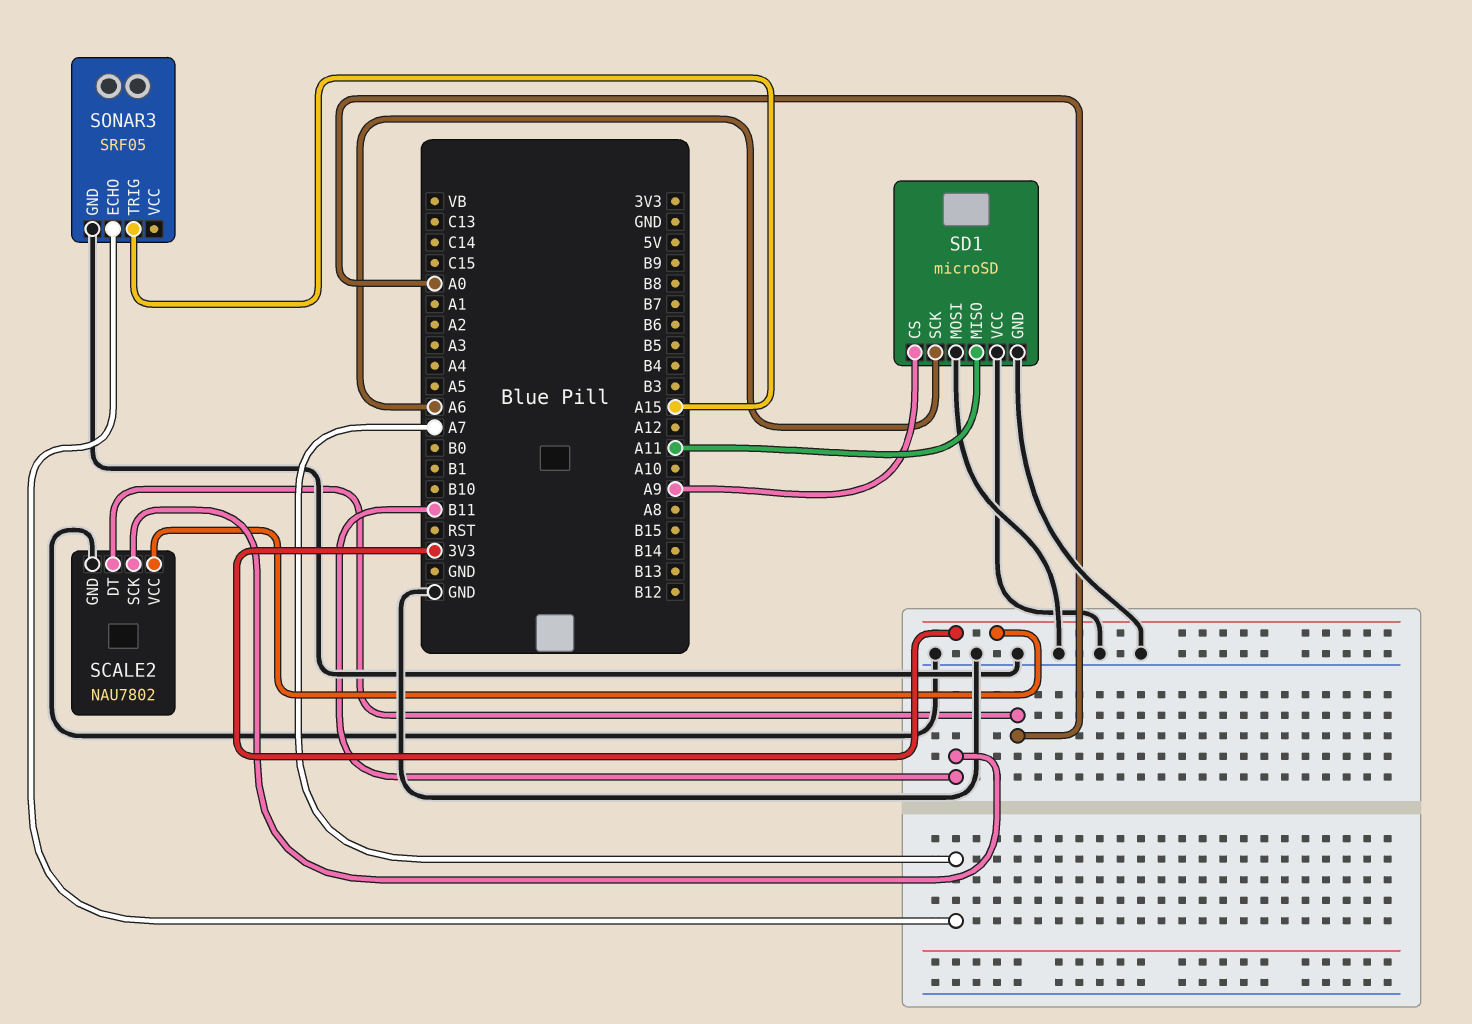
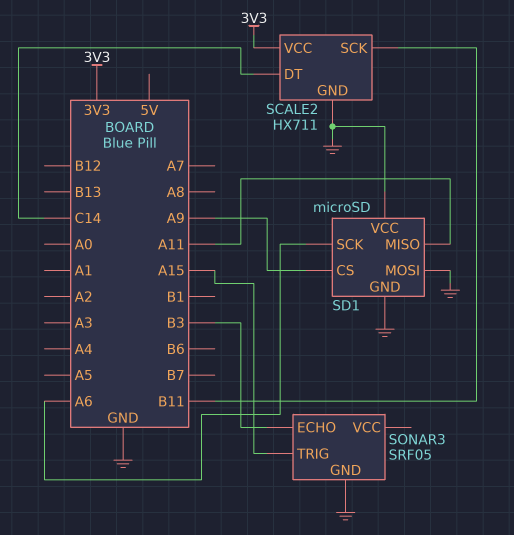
SCALE2: NAU7802 -> HX711
SCALE2 pin DT: A0 -> C14
SONAR3 pin ECHO: A7 -> B3

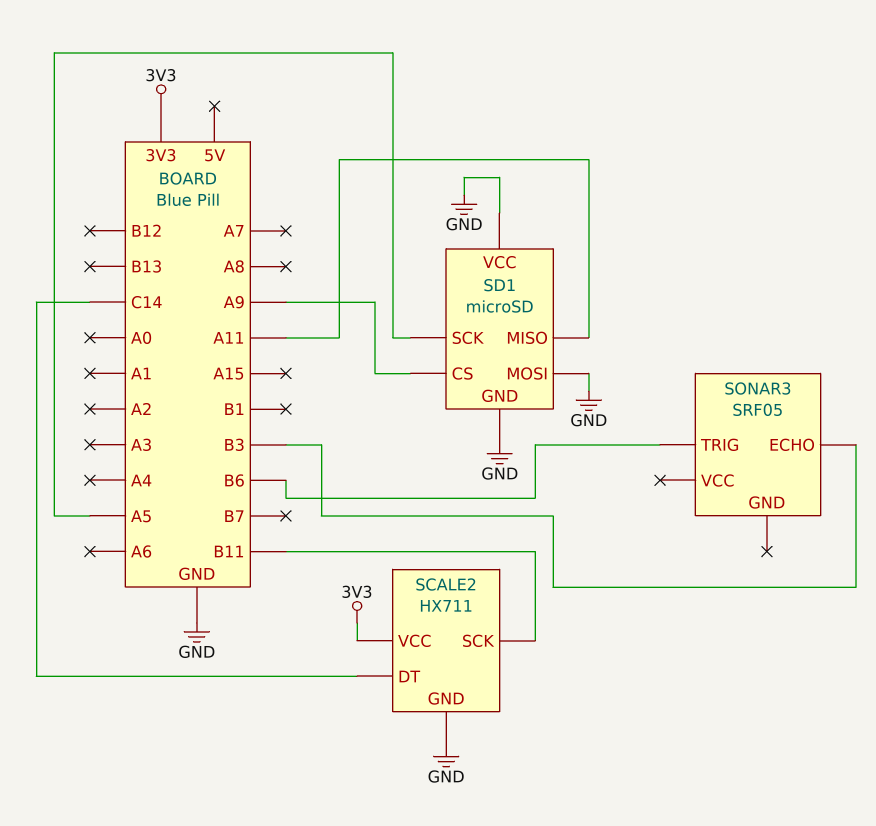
SD1 pin SCK: A6 -> A5
SONAR3 pin GND: GND -> none
SONAR3 pin TRIG: A15 -> B6

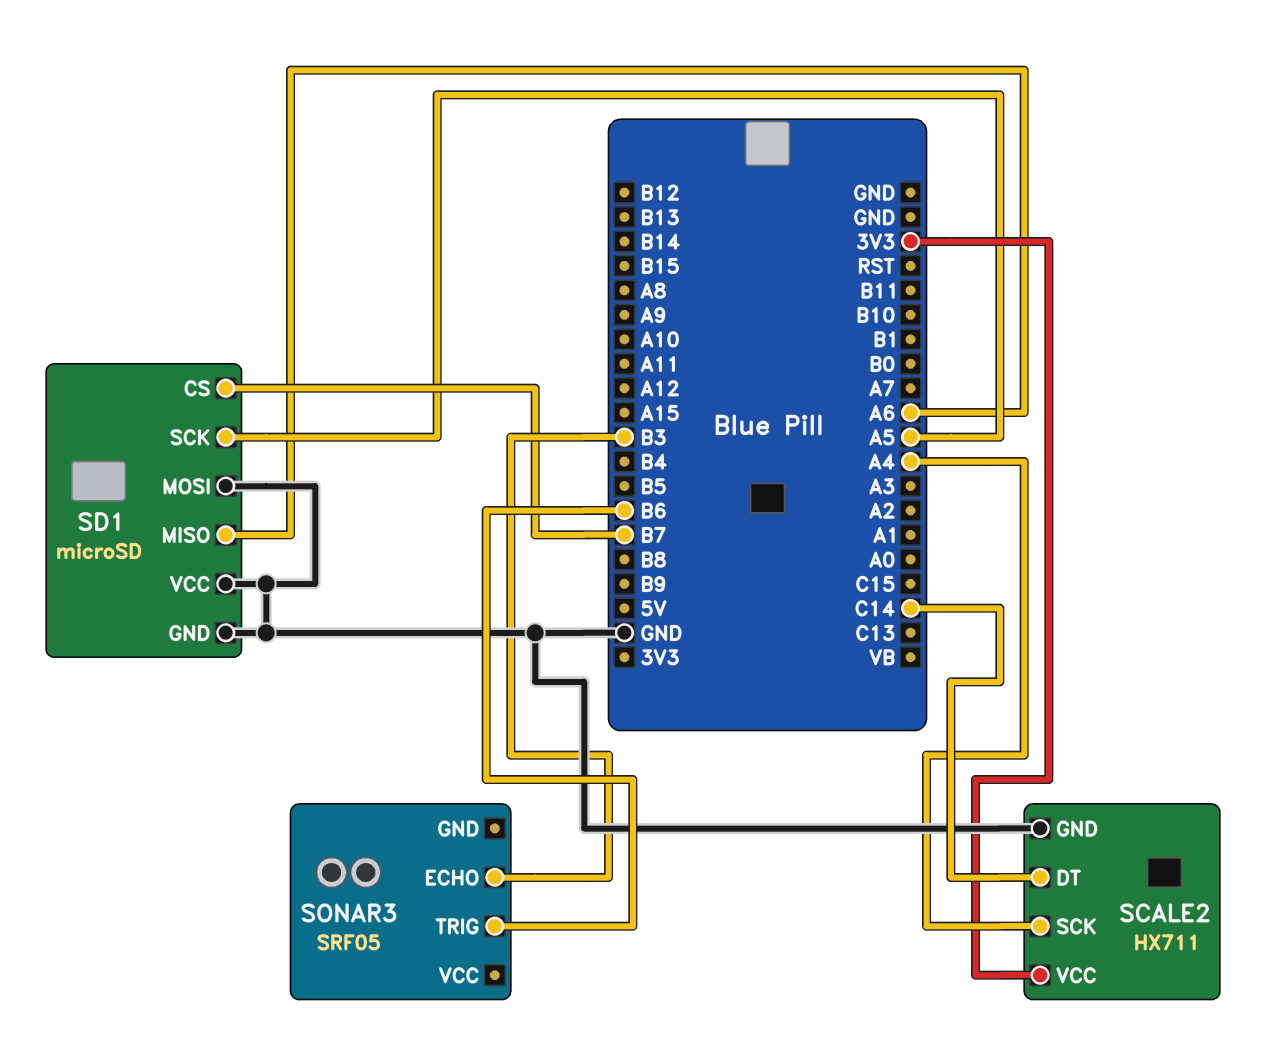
SCALE2 pin SCK: B11 -> A4
SD1 pin CS: A9 -> B7
SD1 pin MISO: A11 -> A6

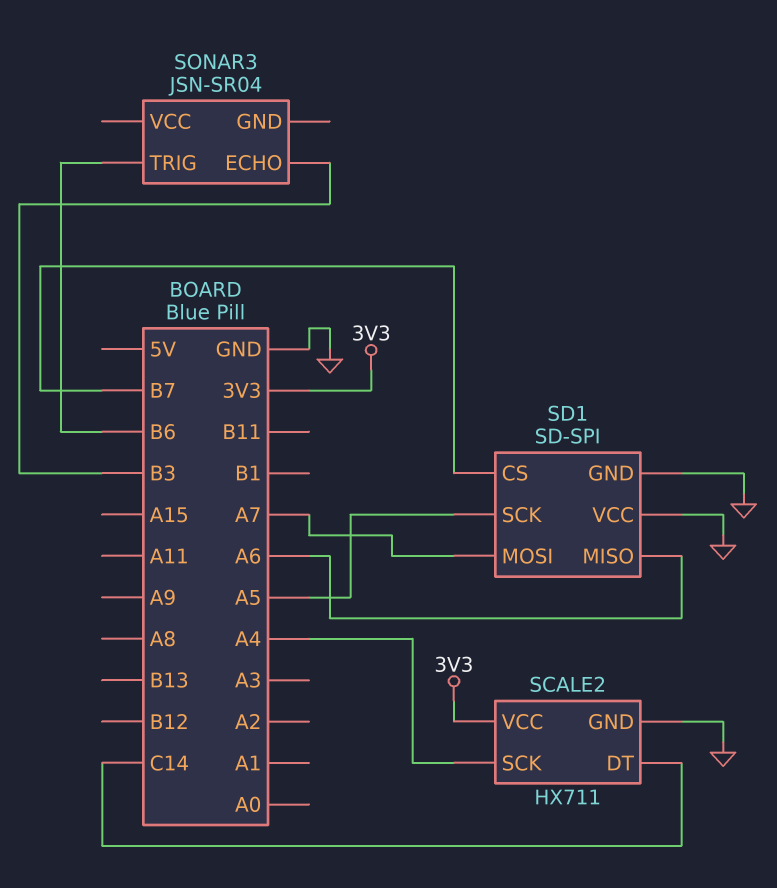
SD1: microSD -> SD-SPI
SD1 pin MOSI: GND -> A7
SONAR3: SRF05 -> JSN-SR04

